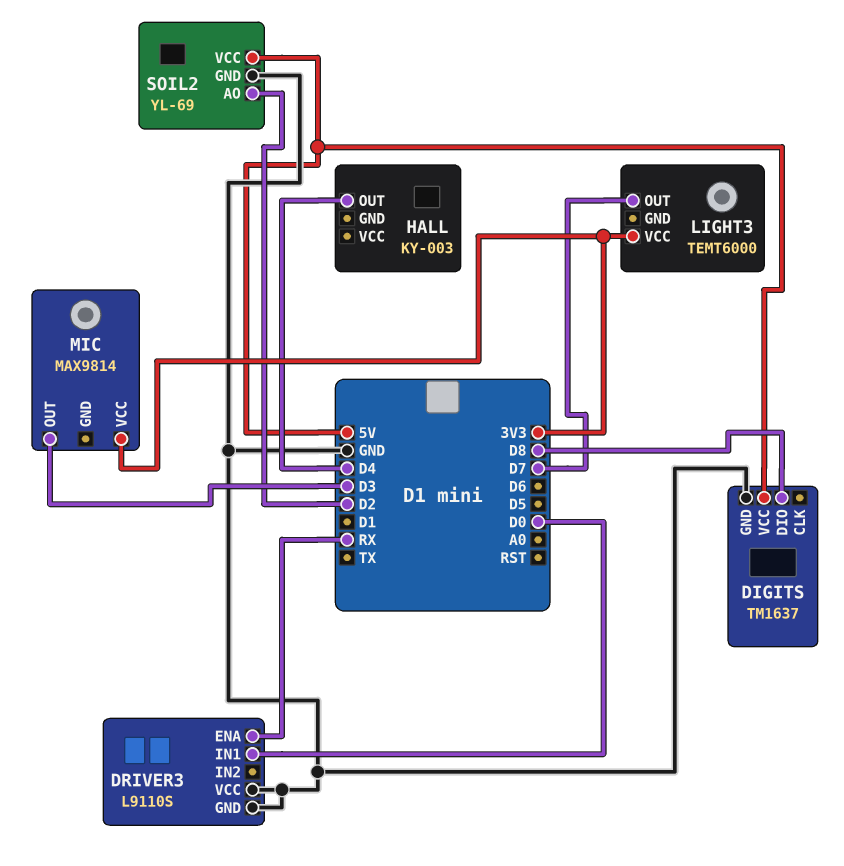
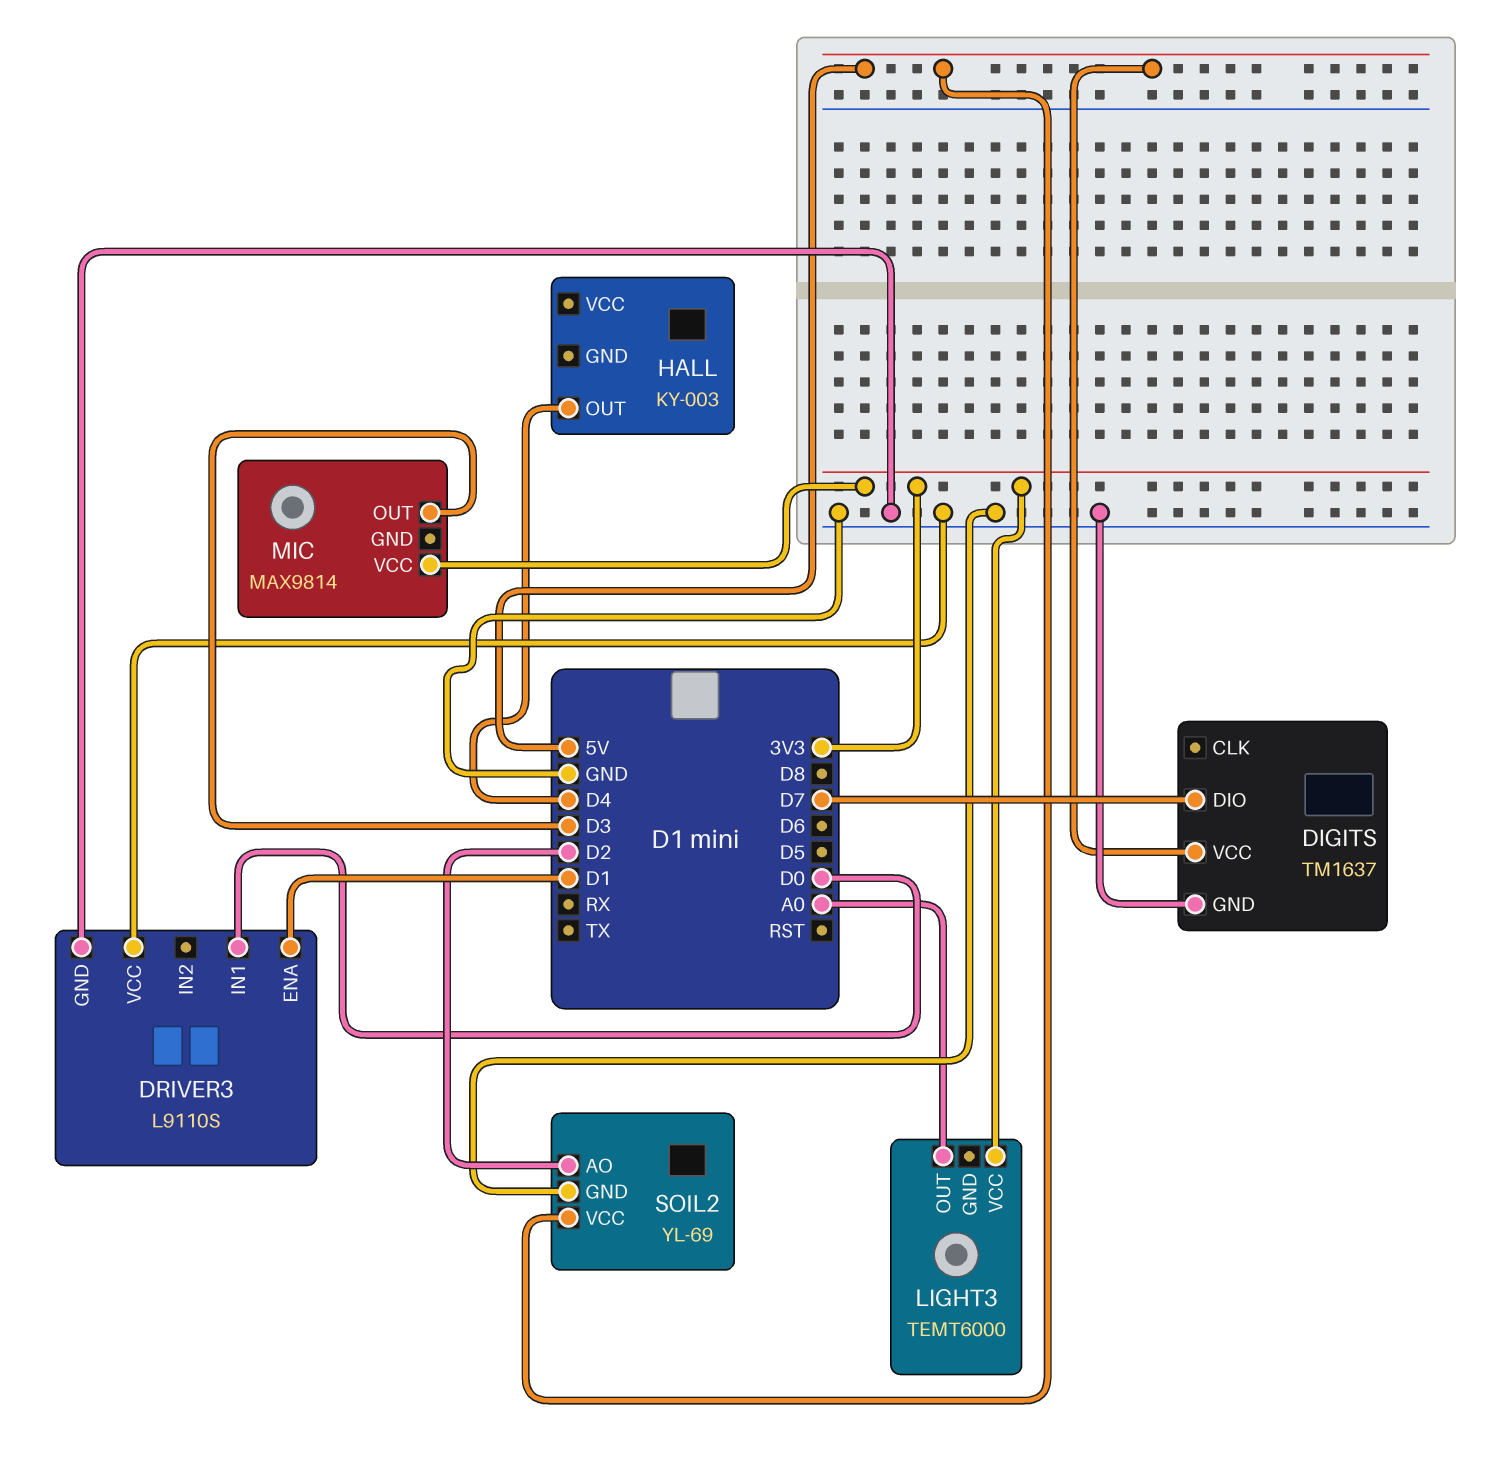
DIGITS pin DIO: D8 -> D7
DRIVER3 pin ENA: RX -> D1
LIGHT3 pin OUT: D7 -> A0

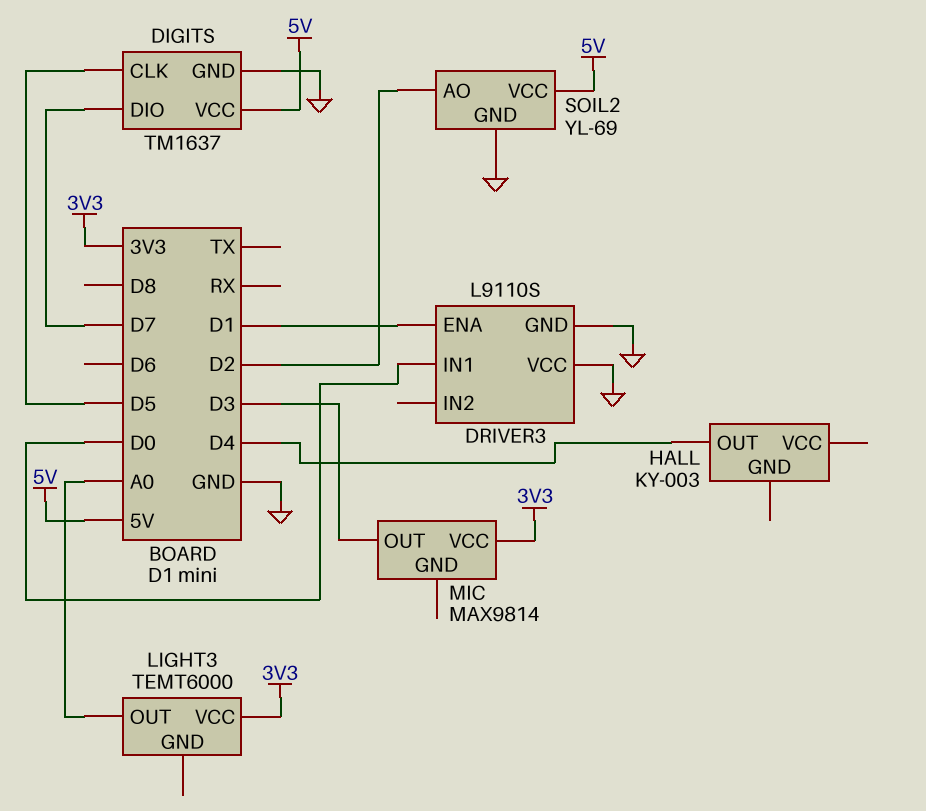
DIGITS pin CLK: none -> D5

